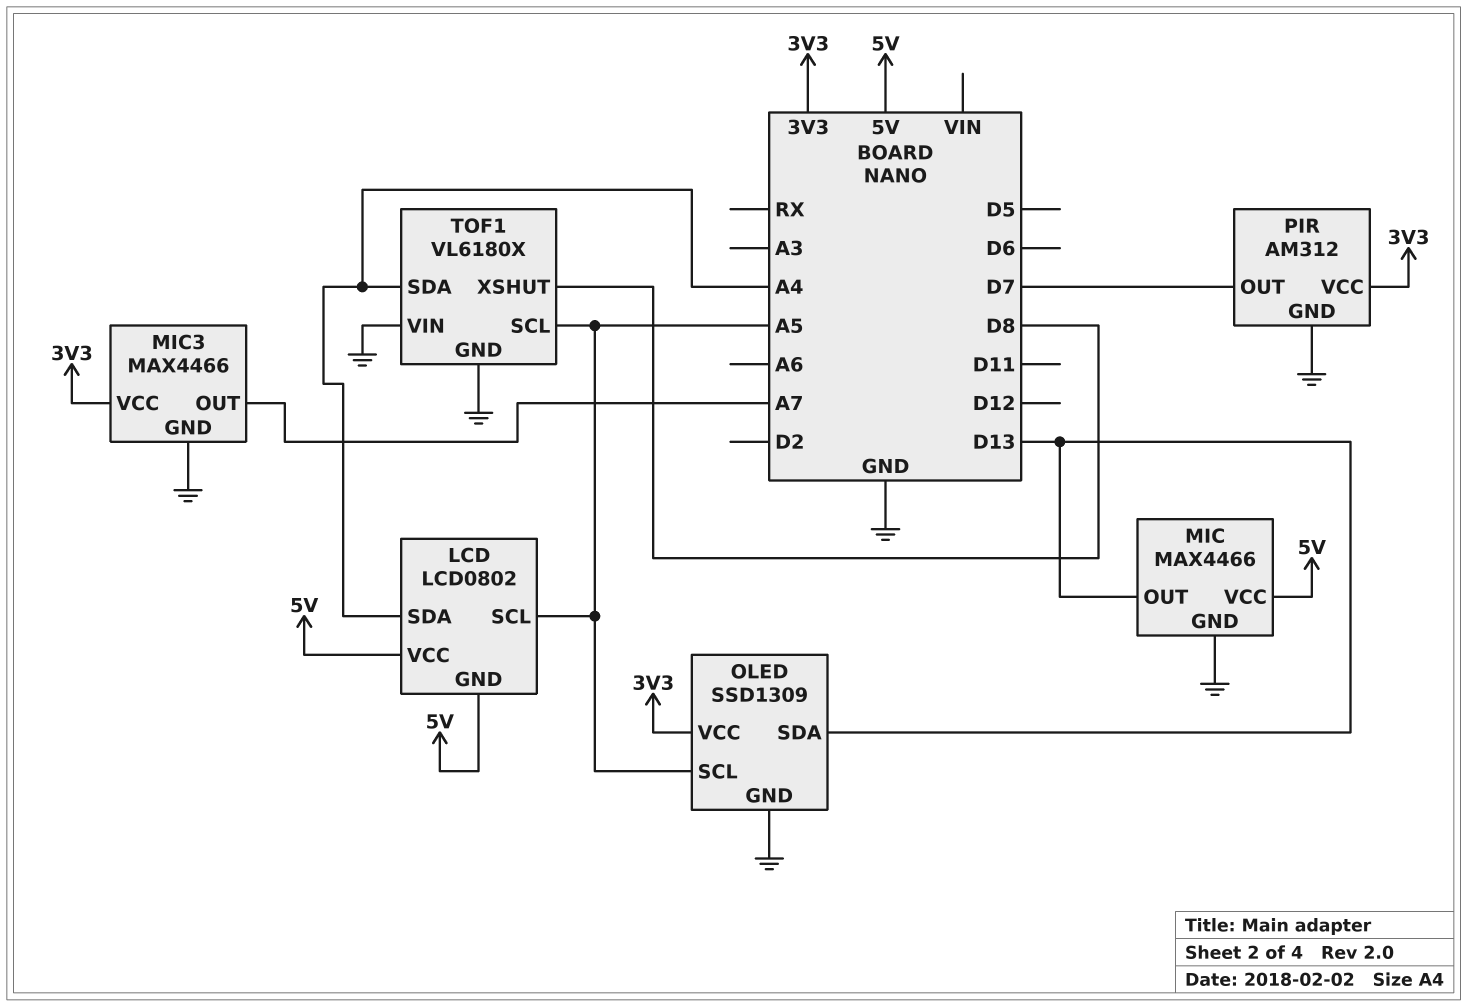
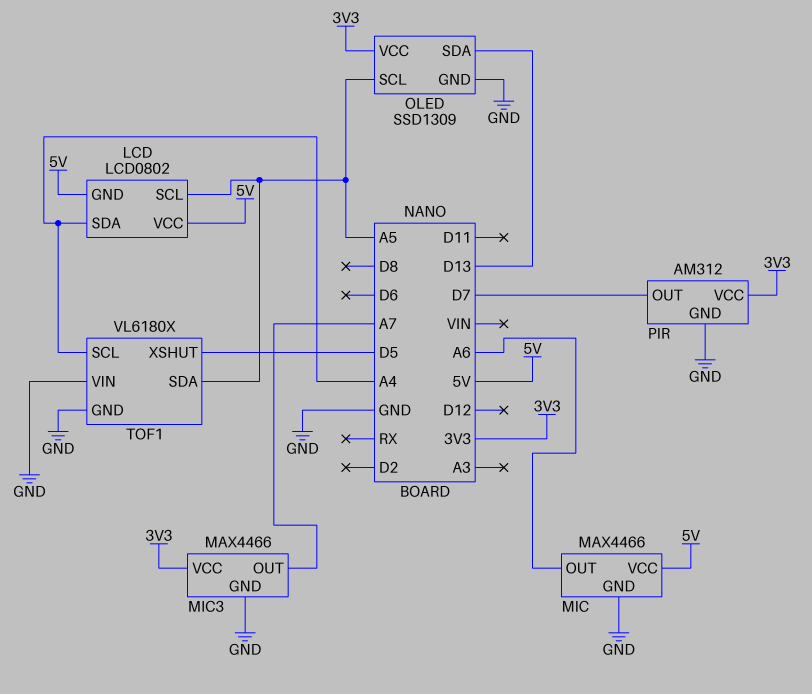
MIC pin OUT: D13 -> A6
TOF1 pin SCL: A5 -> A4
TOF1 pin SDA: A4 -> A5
TOF1 pin XSHUT: D8 -> D5

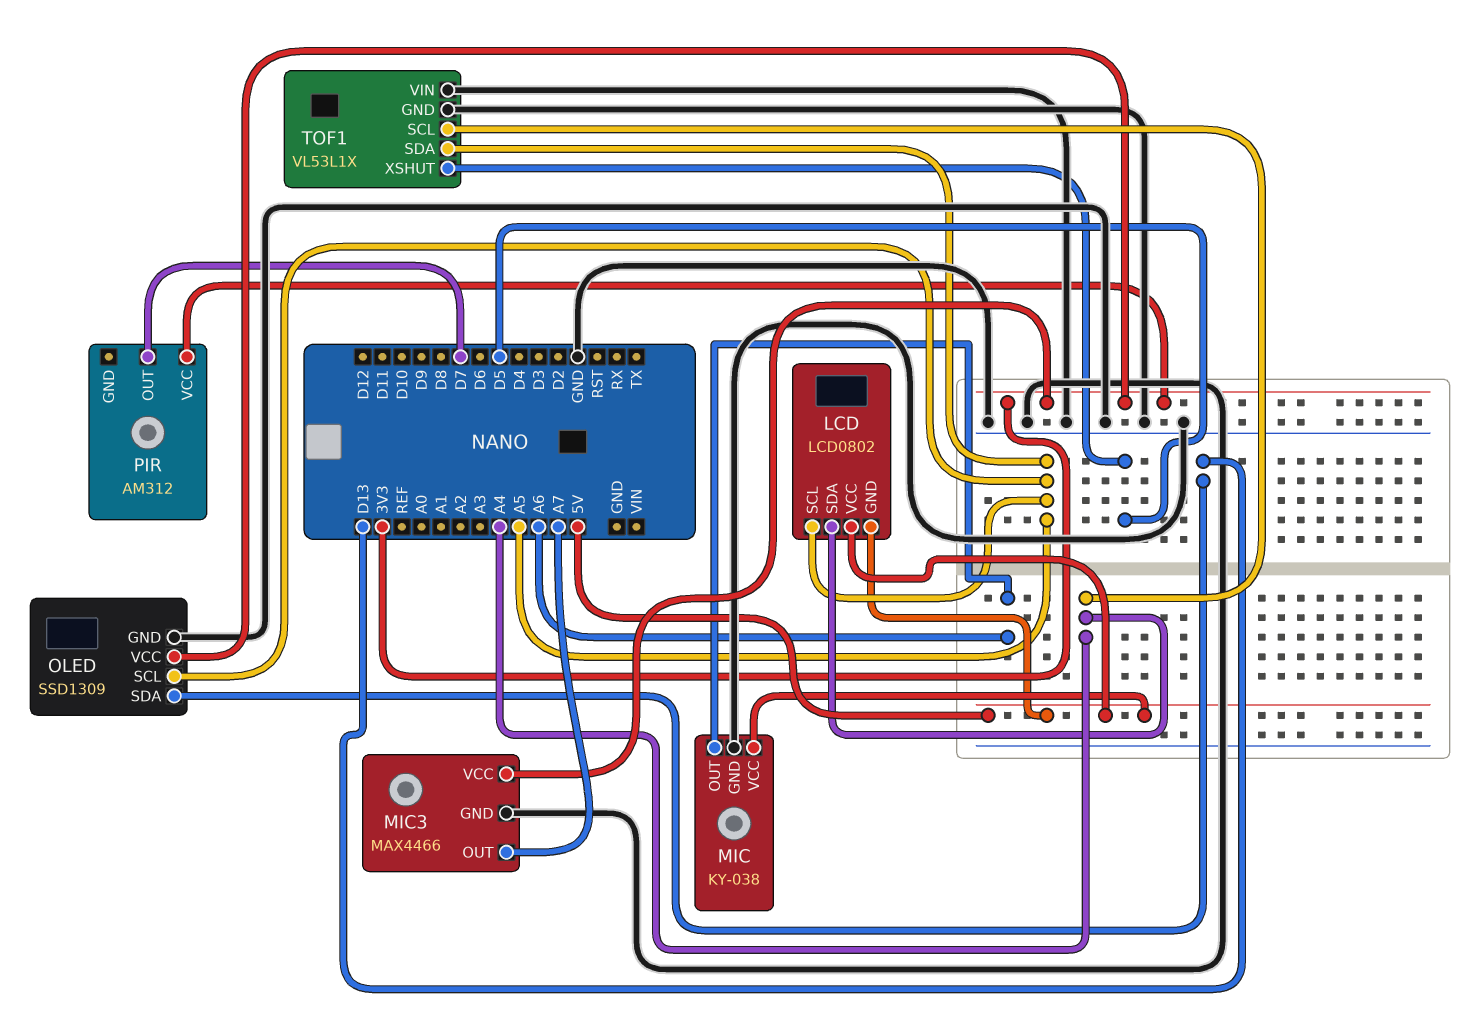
MIC: MAX4466 -> KY-038
PIR pin GND: GND -> none
TOF1: VL6180X -> VL53L1X

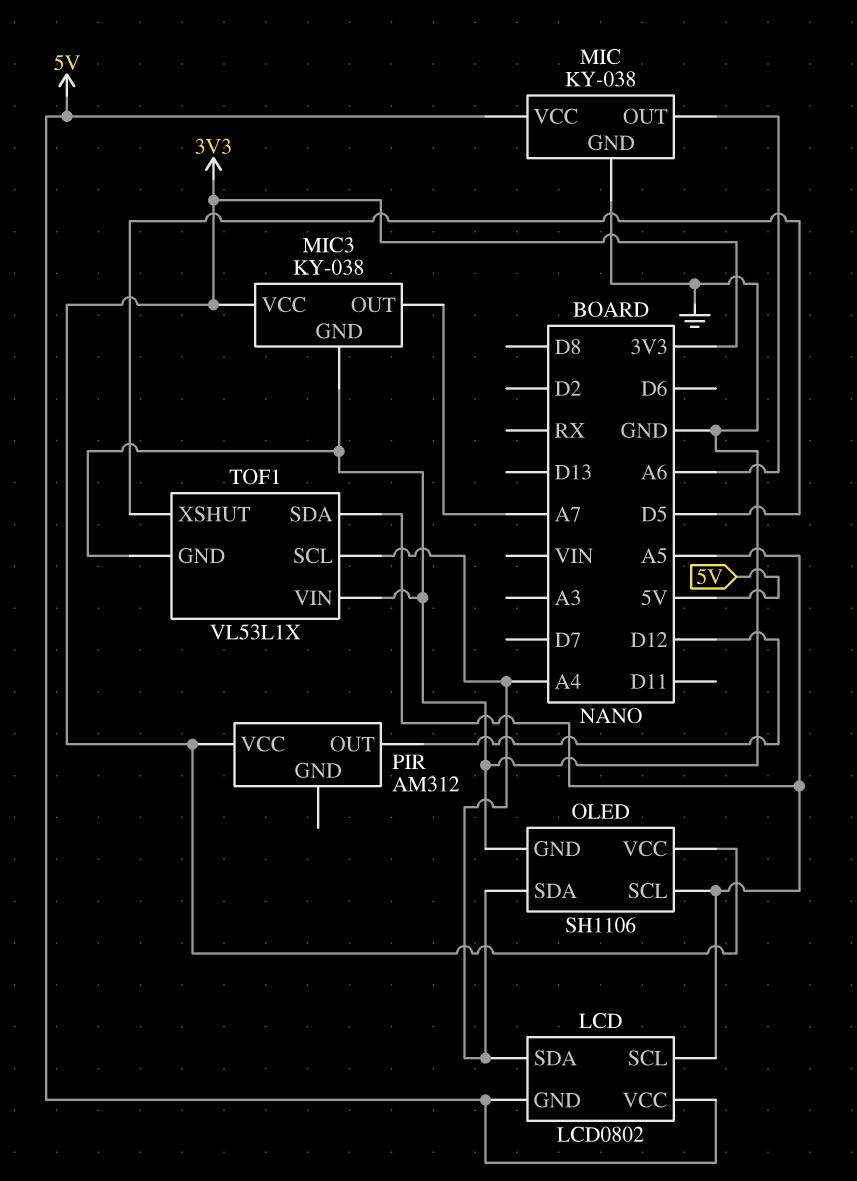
MIC3: MAX4466 -> KY-038
OLED: SSD1309 -> SH1106
OLED pin SDA: D13 -> A4
PIR pin OUT: D7 -> D12

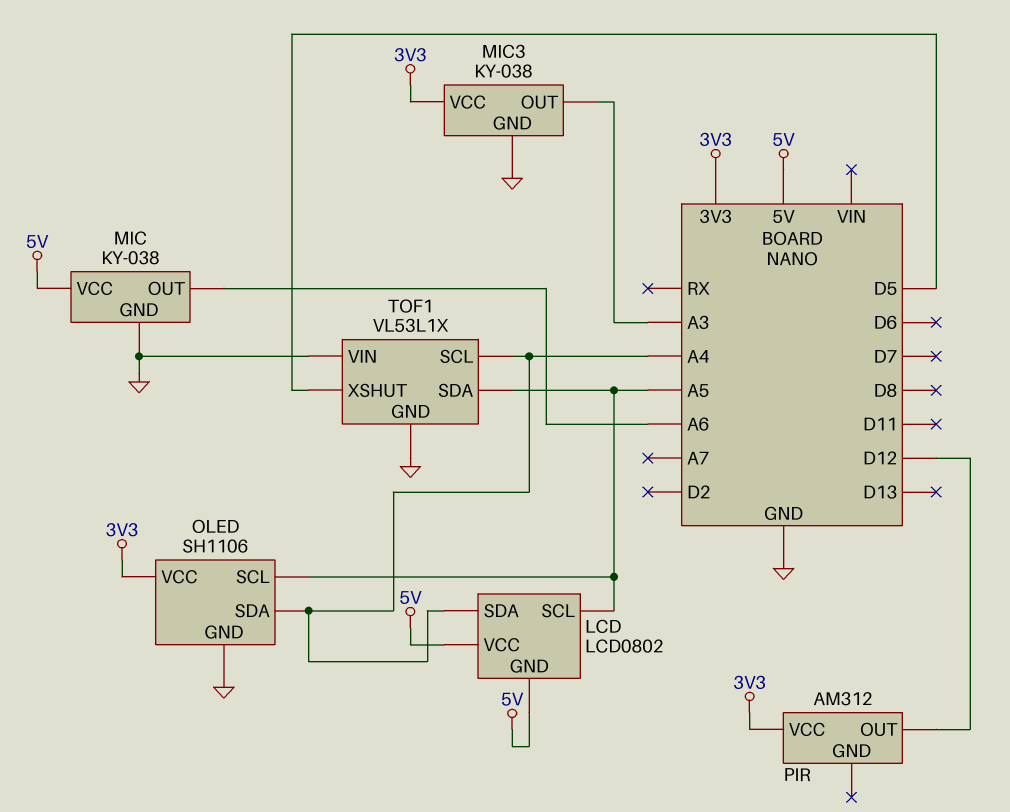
MIC3 pin OUT: A7 -> A3

